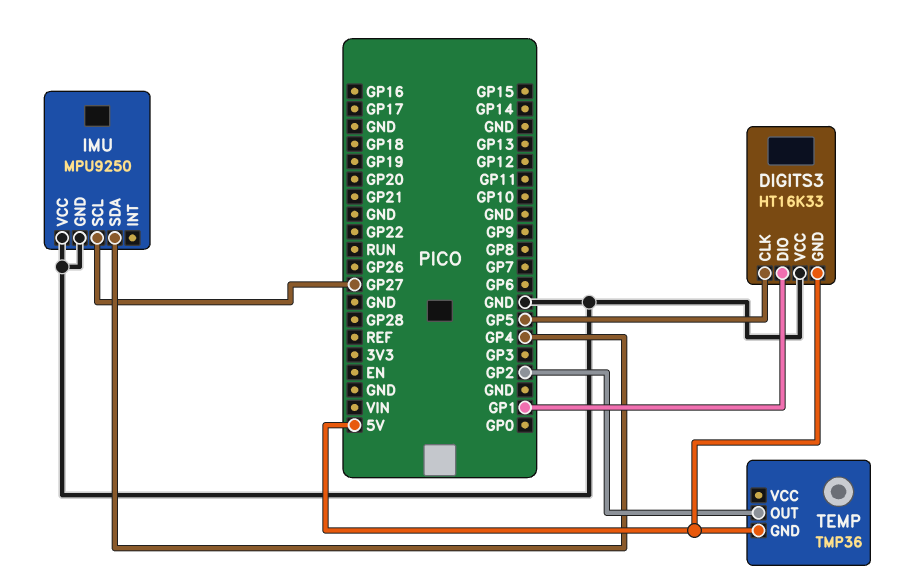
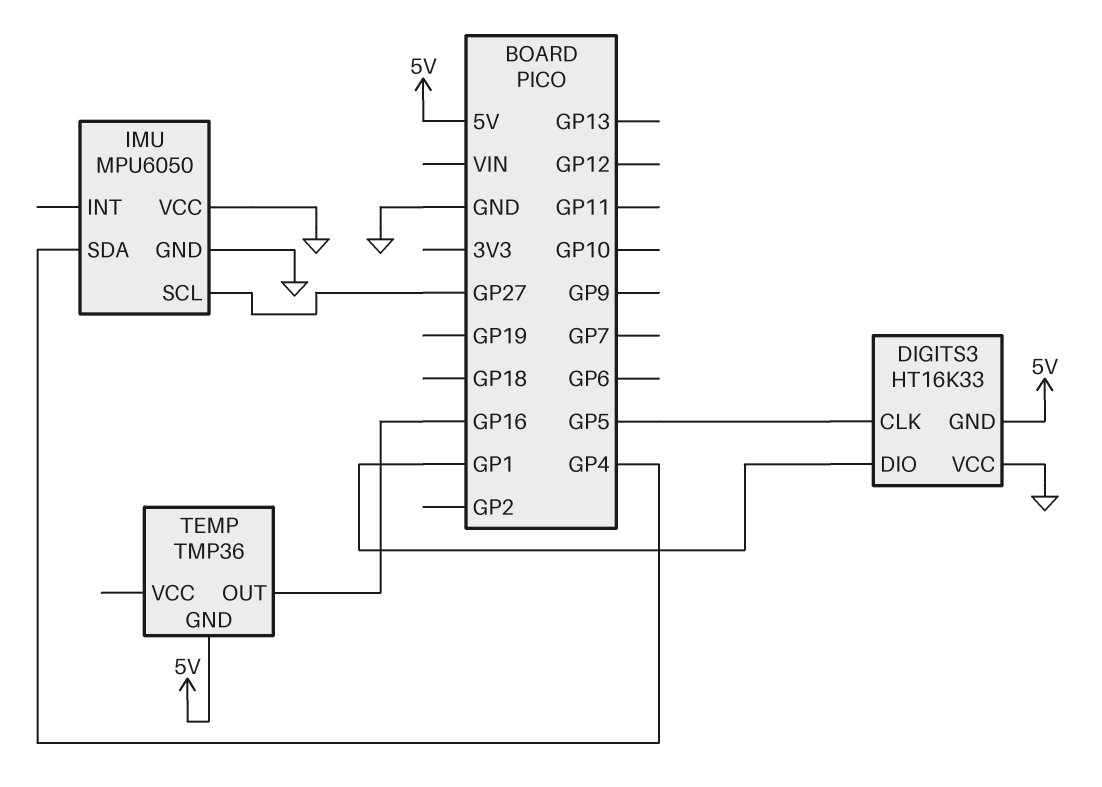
IMU: MPU9250 -> MPU6050
TEMP pin OUT: GP2 -> GP16

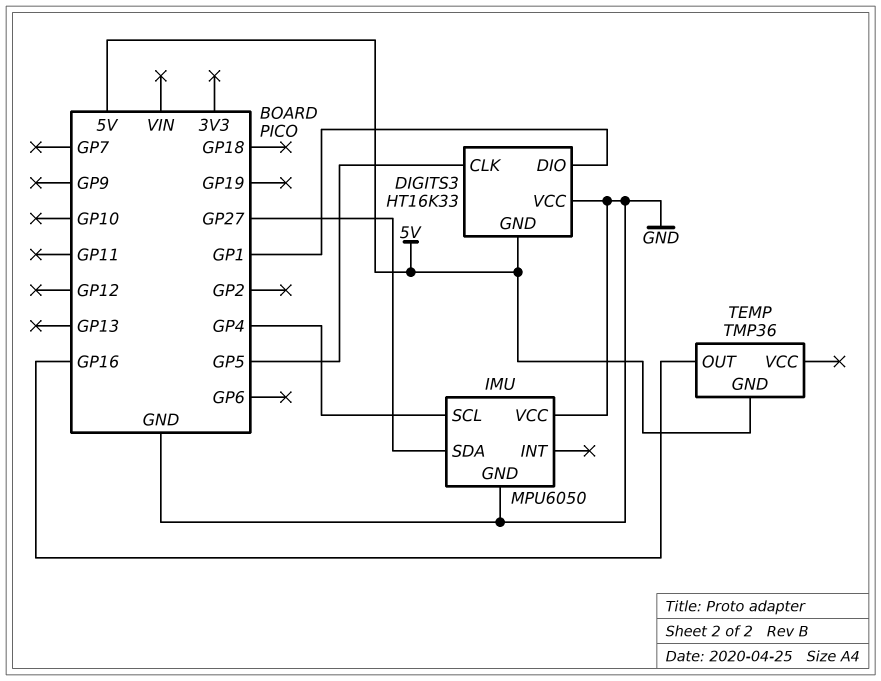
IMU pin SCL: GP27 -> GP4
IMU pin SDA: GP4 -> GP27

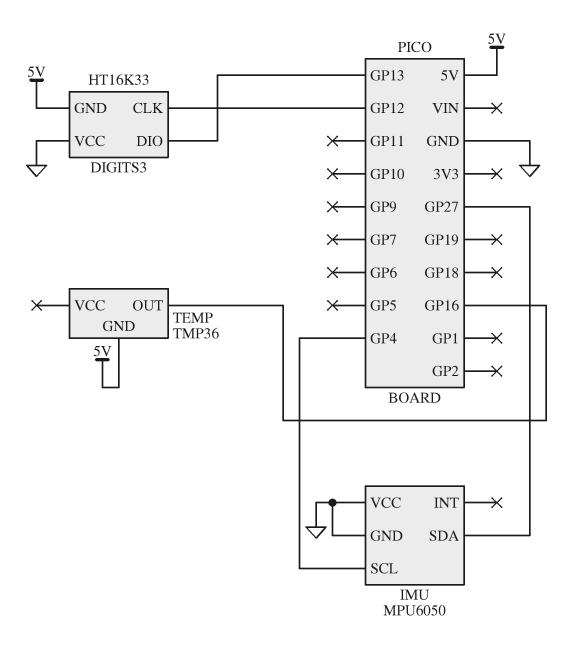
DIGITS3 pin CLK: GP5 -> GP12
DIGITS3 pin DIO: GP1 -> GP13

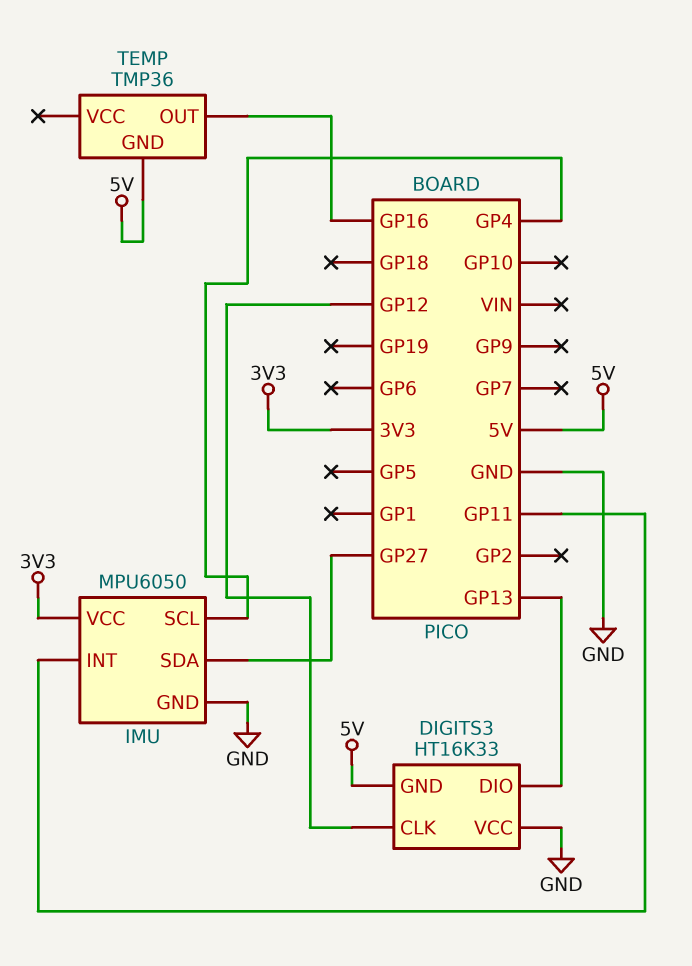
IMU pin INT: none -> GP11
IMU pin VCC: GND -> 3V3

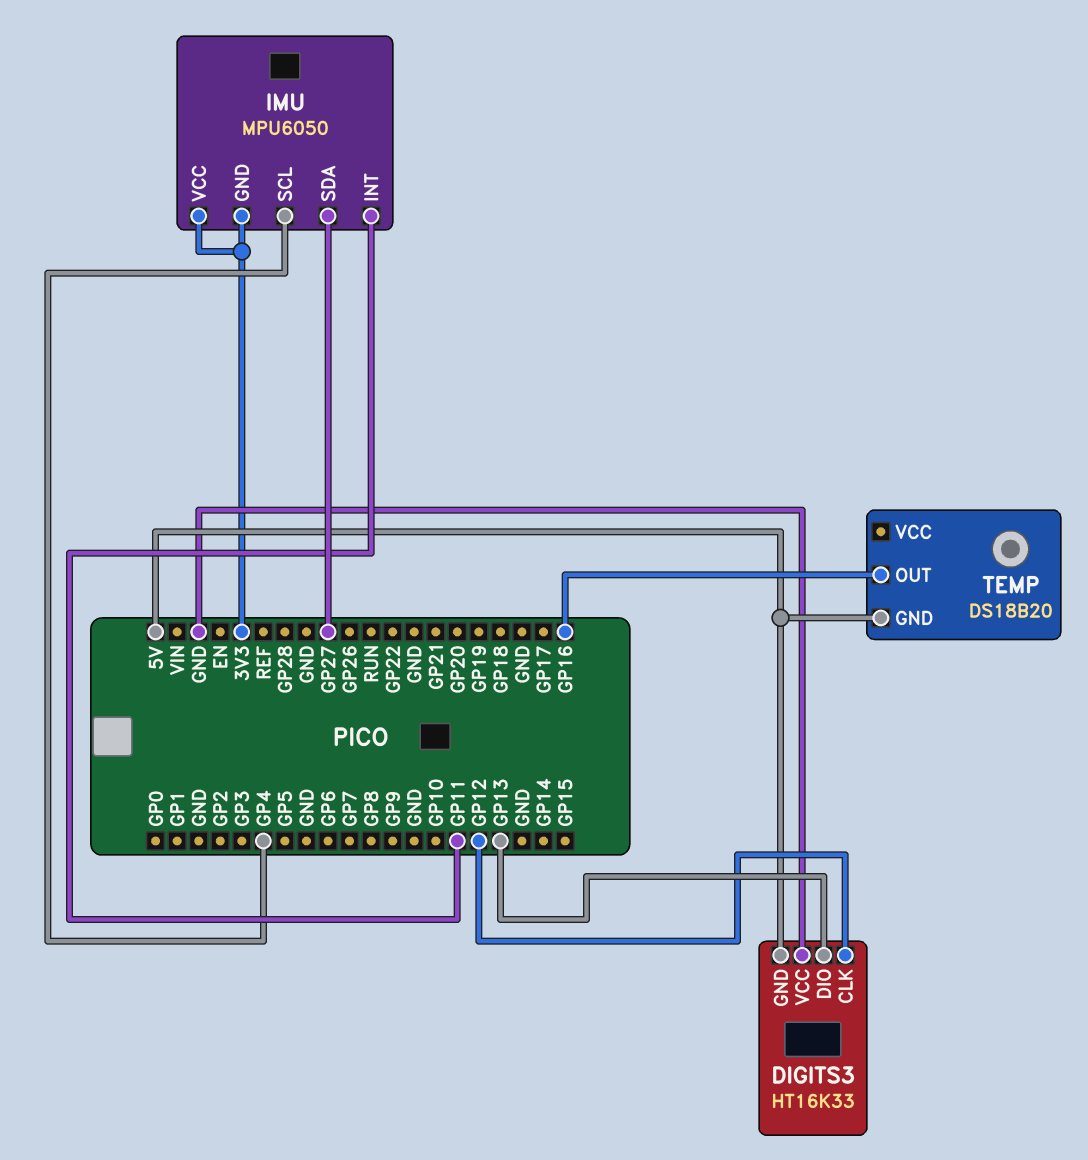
IMU pin GND: GND -> 3V3
TEMP: TMP36 -> DS18B20

